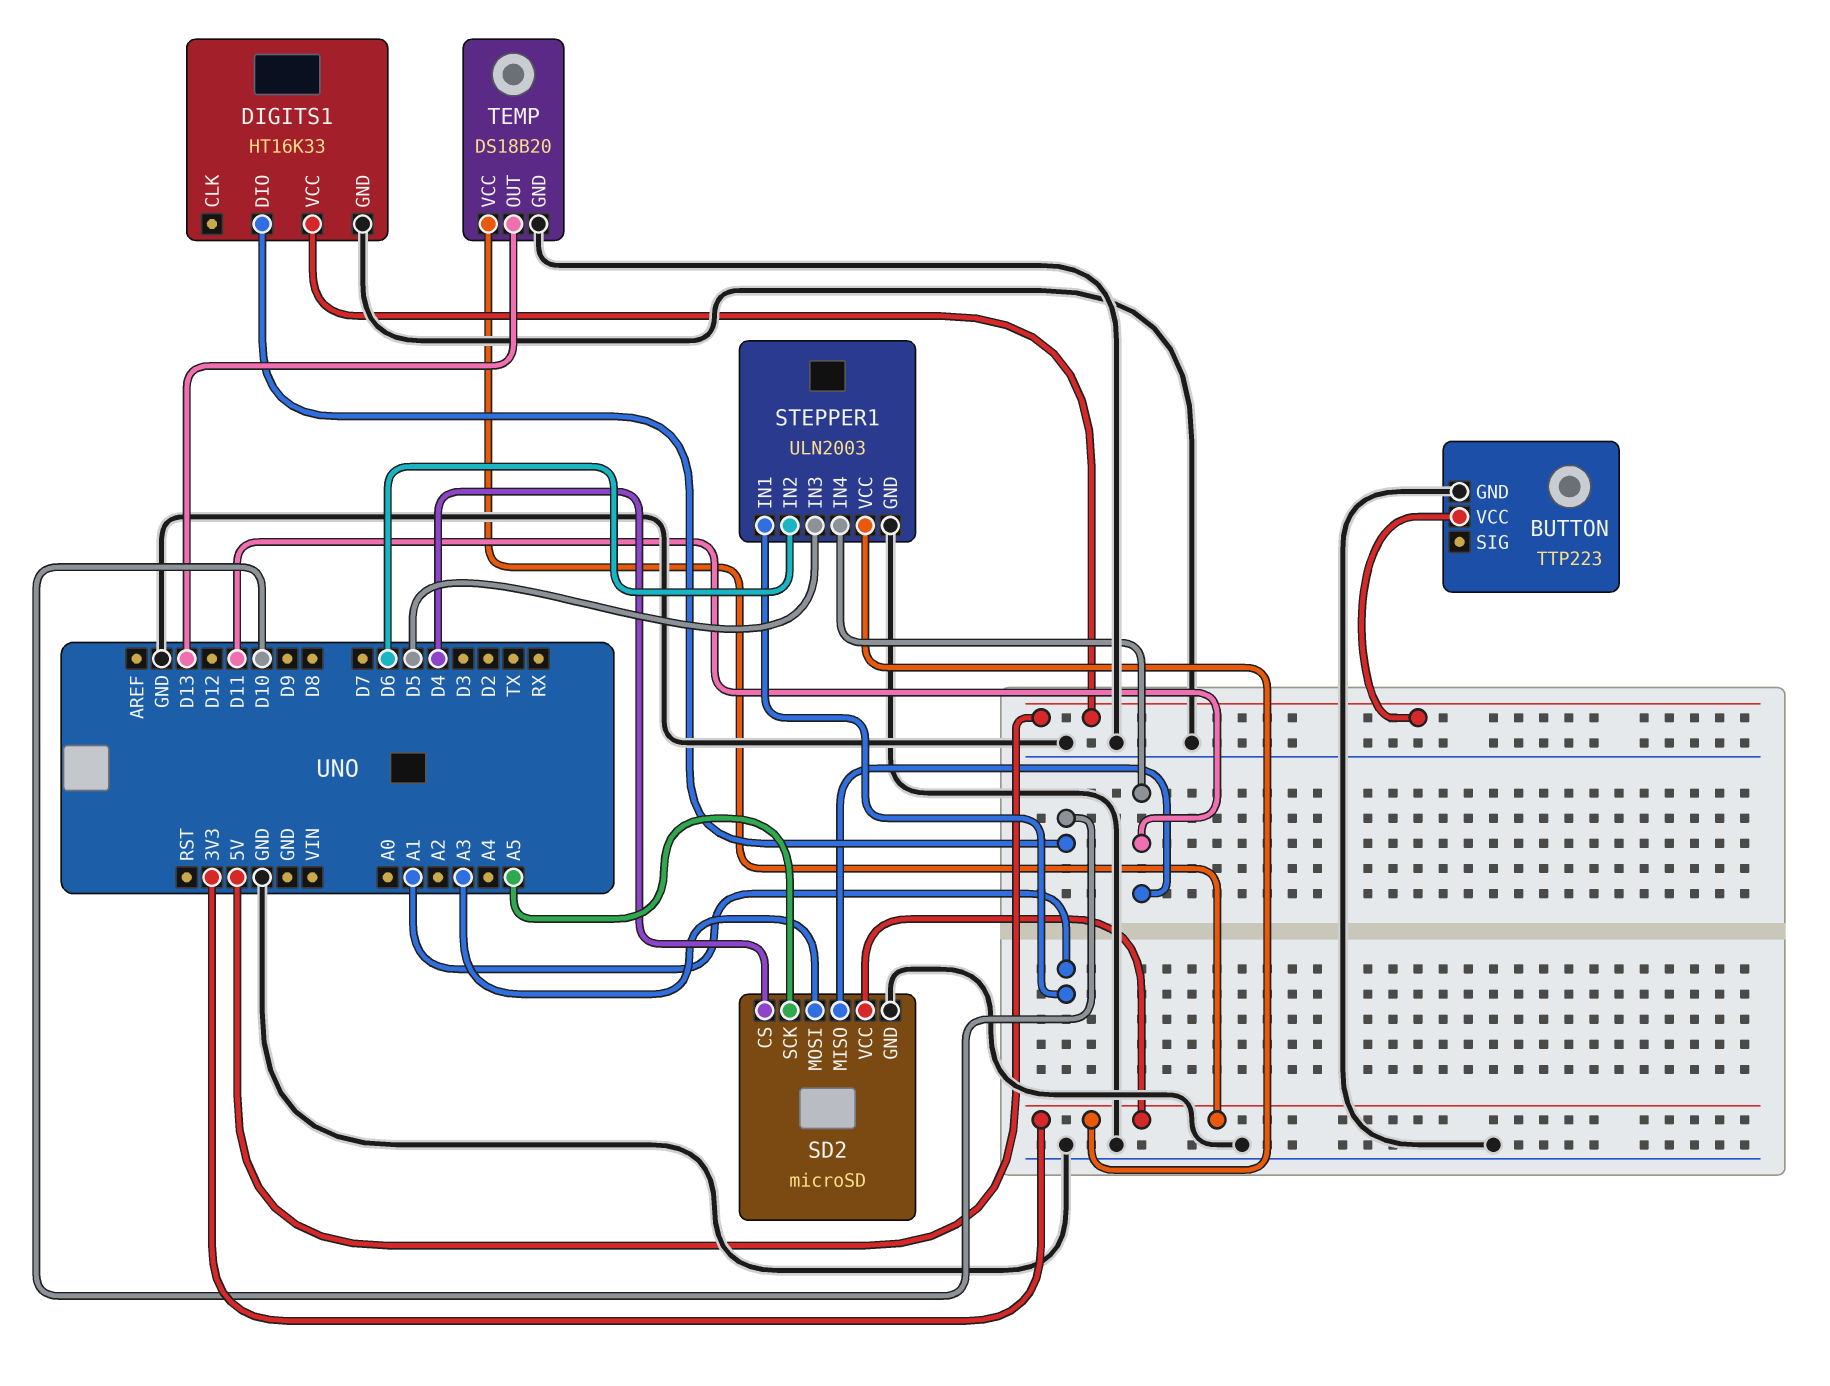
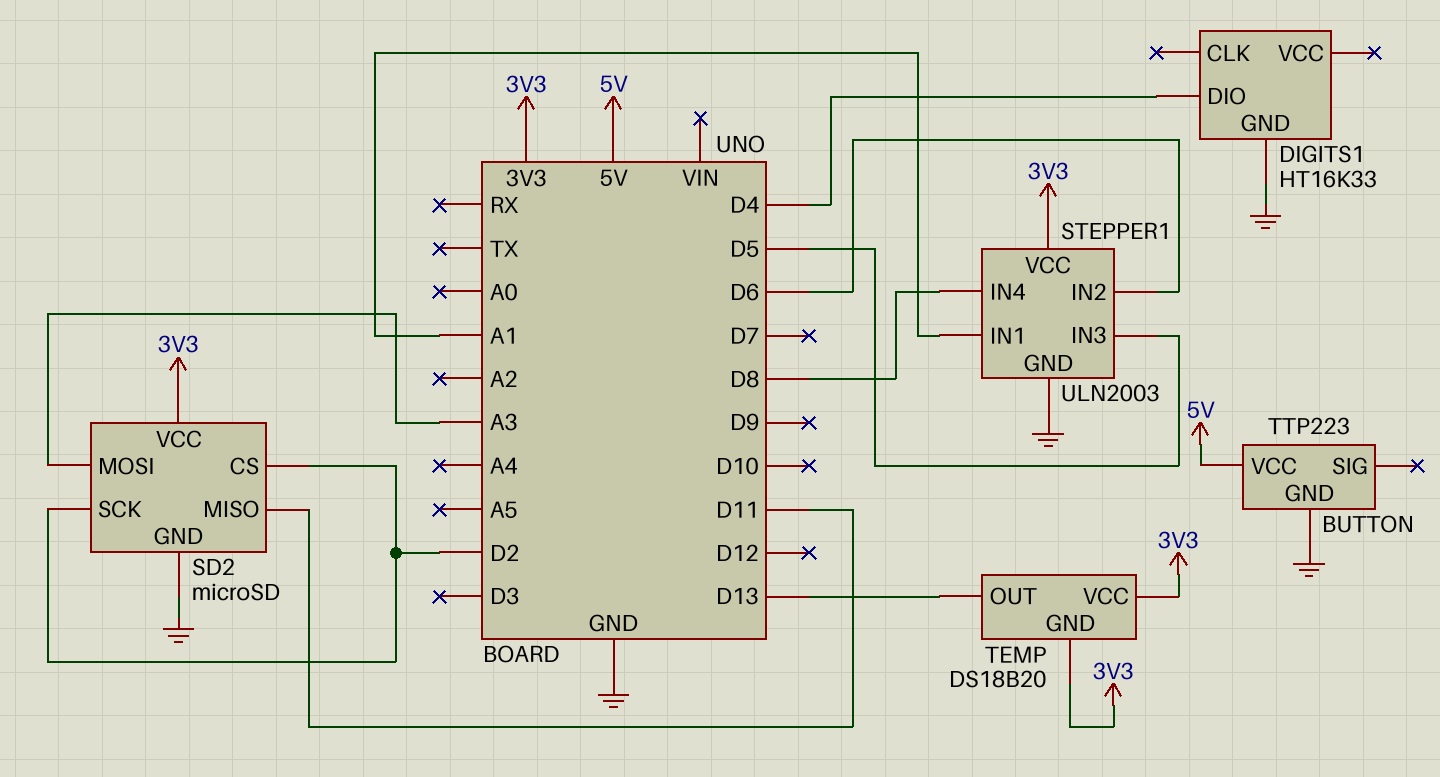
DIGITS1 pin DIO: D10 -> D4
DIGITS1 pin VCC: 5V -> none
SD2 pin CS: D4 -> D2
SD2 pin SCK: A5 -> D2
STEPPER1 pin IN4: D11 -> D8
TEMP pin GND: GND -> 3V3

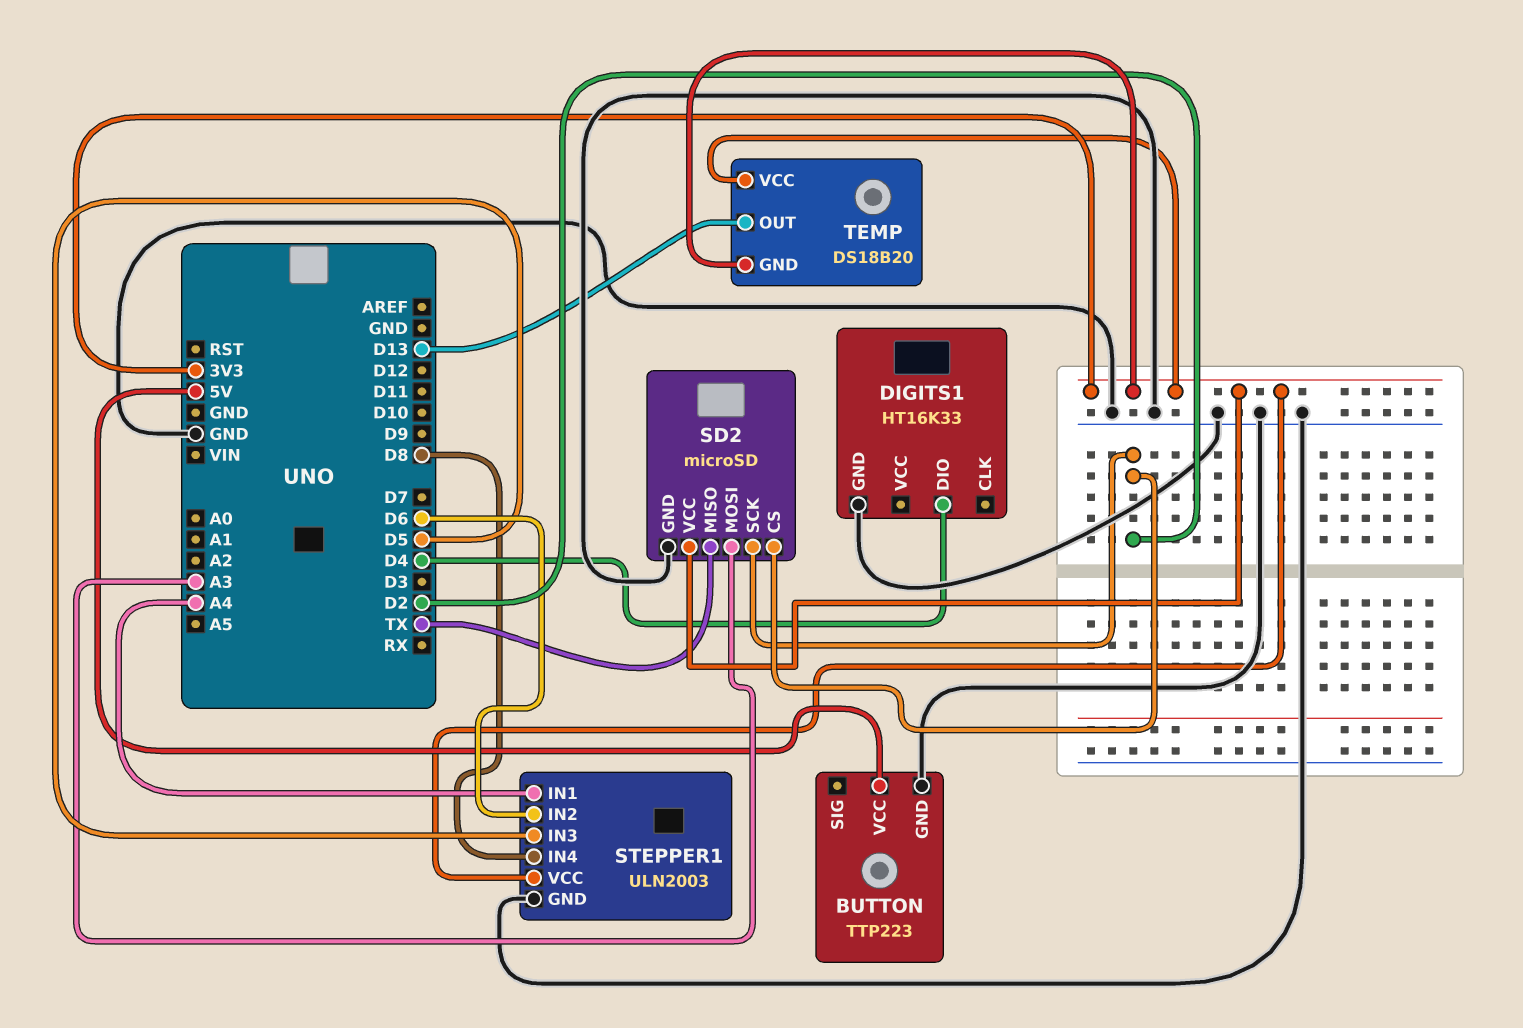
SD2 pin MISO: D11 -> TX
STEPPER1 pin IN1: A1 -> A4

